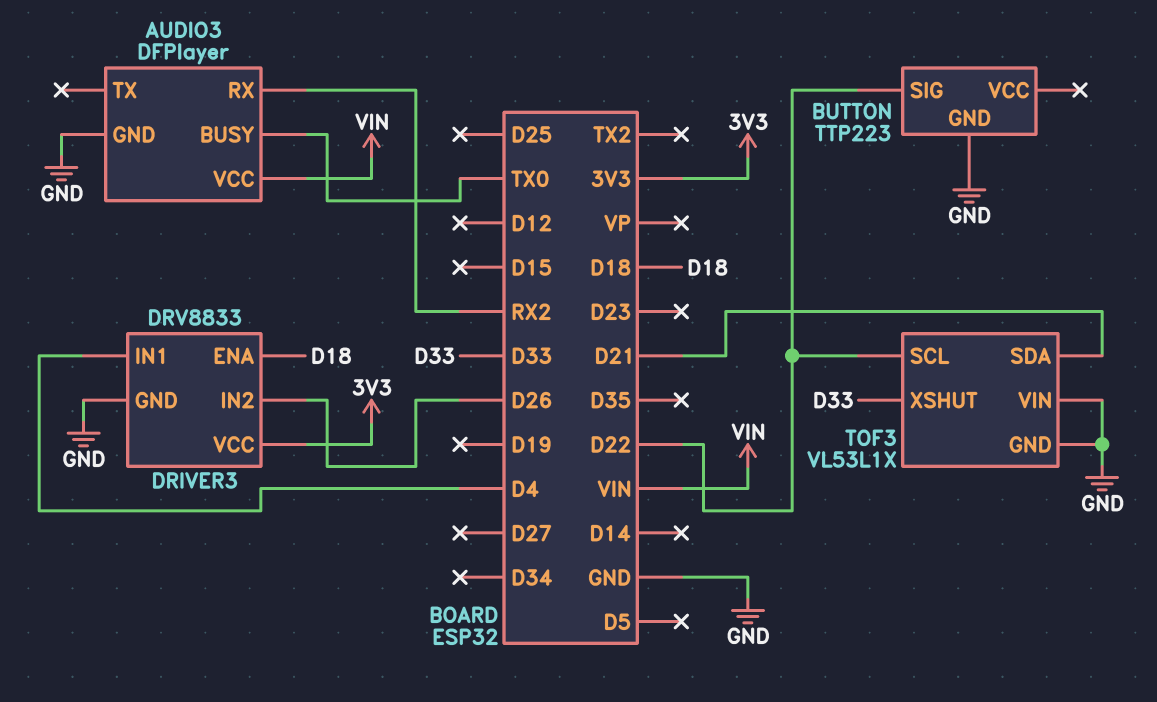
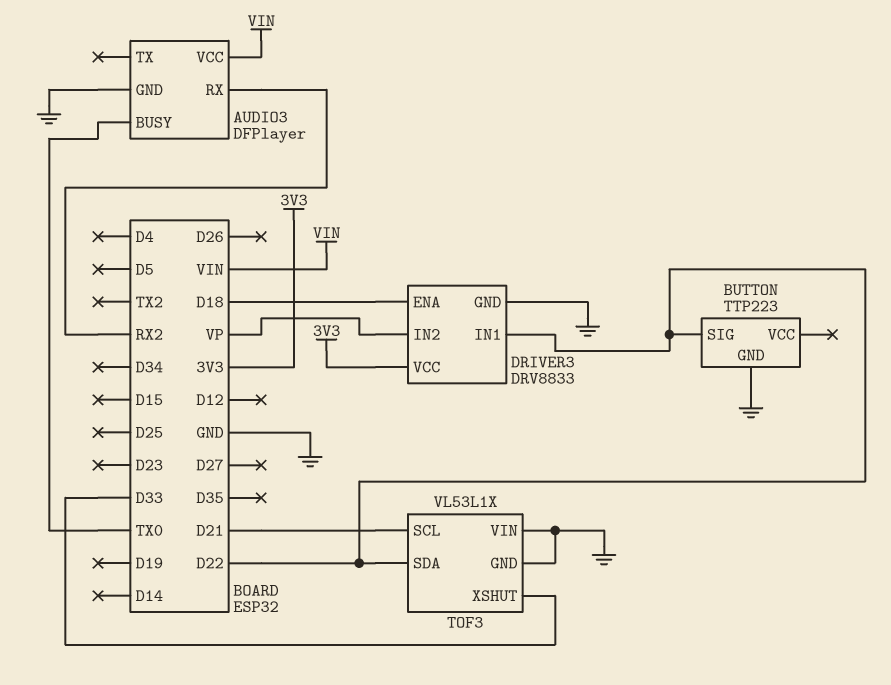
DRIVER3 pin IN1: D4 -> D22
DRIVER3 pin IN2: D26 -> VP
TOF3 pin SCL: D22 -> D21
TOF3 pin SDA: D21 -> D22

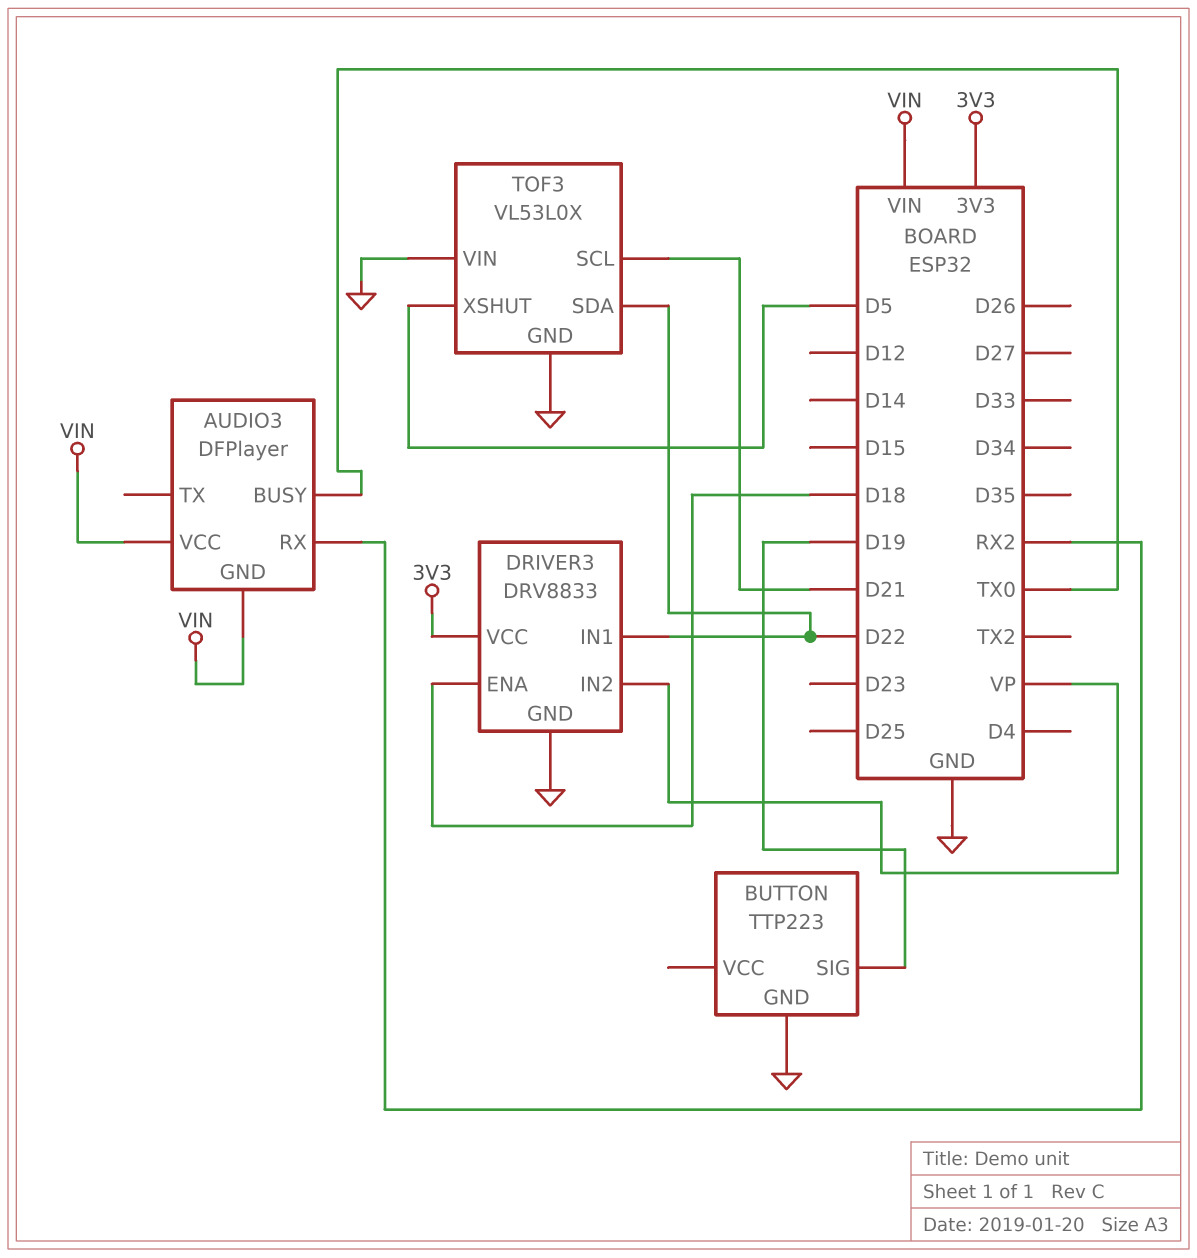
AUDIO3 pin GND: GND -> VIN
BUTTON pin SIG: D22 -> D19
TOF3: VL53L1X -> VL53L0X
TOF3 pin XSHUT: D33 -> D5

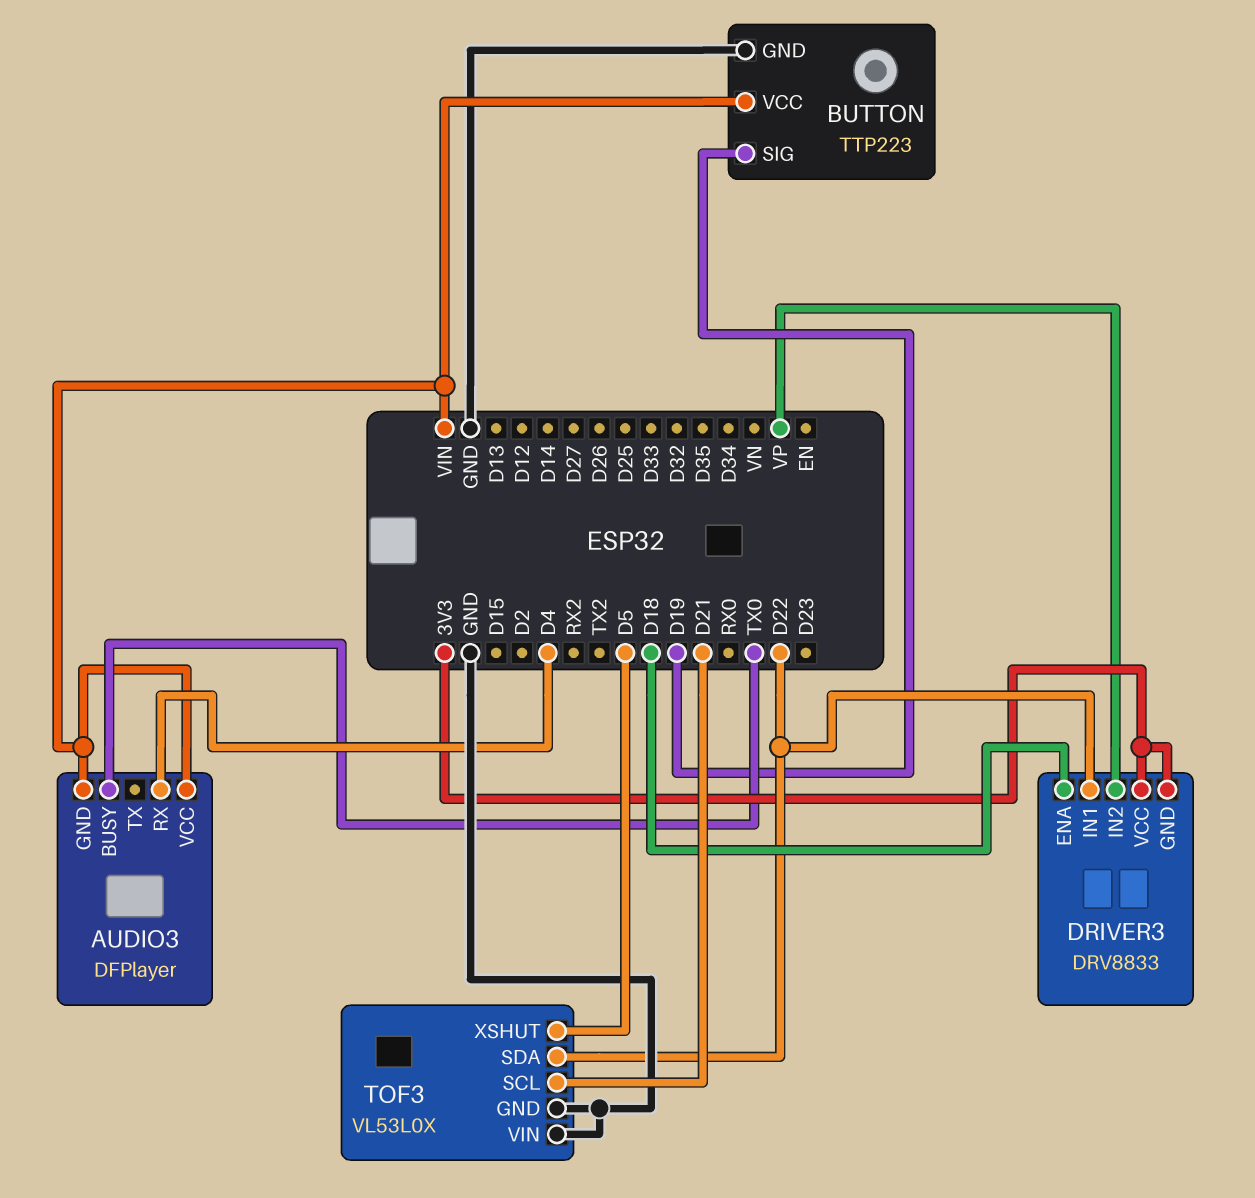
AUDIO3 pin RX: RX2 -> D4
BUTTON pin VCC: none -> VIN
DRIVER3 pin GND: GND -> 3V3

